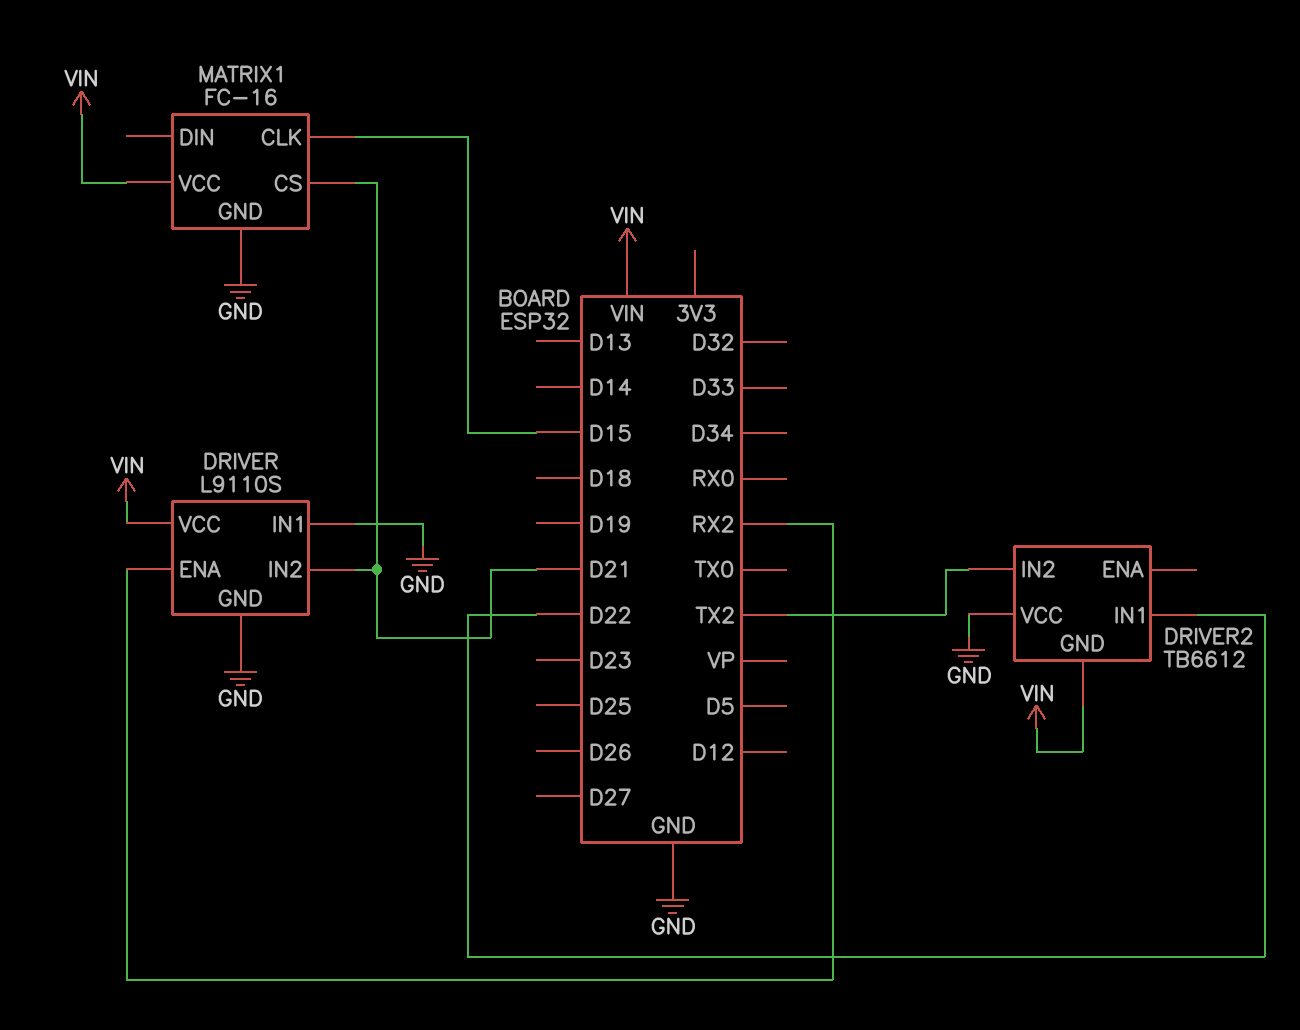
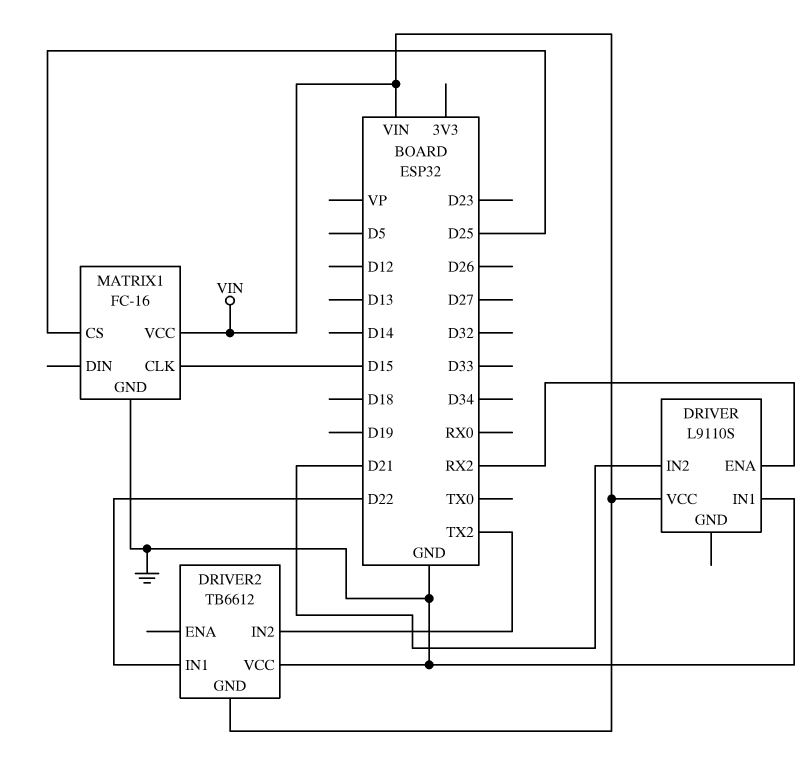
DRIVER pin GND: GND -> none
MATRIX1 pin CS: D21 -> D25

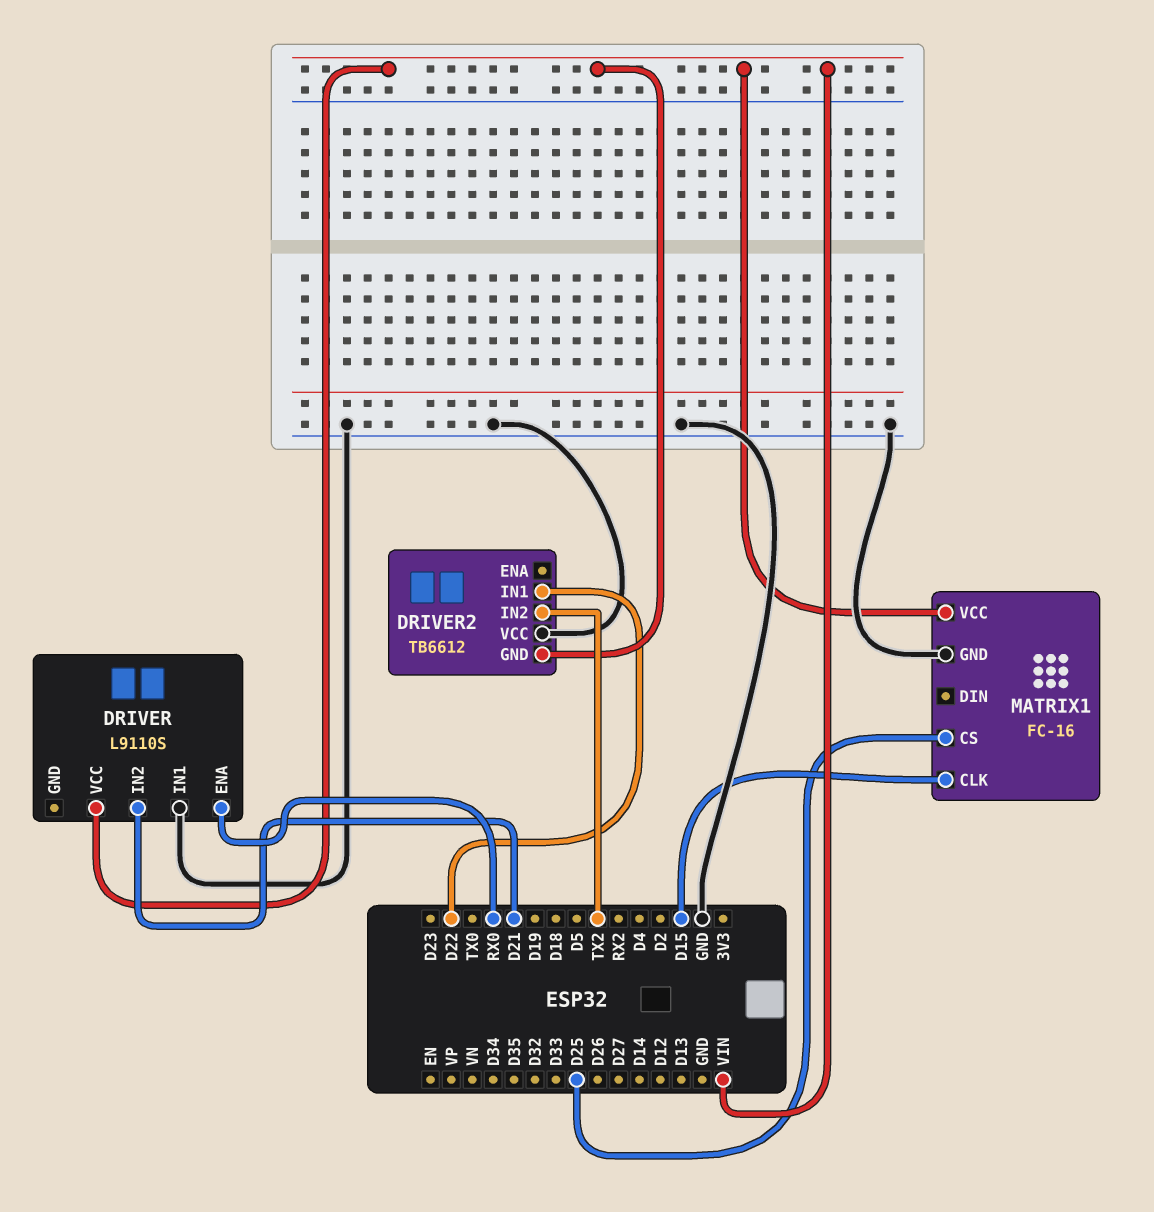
DRIVER pin ENA: RX2 -> RX0

